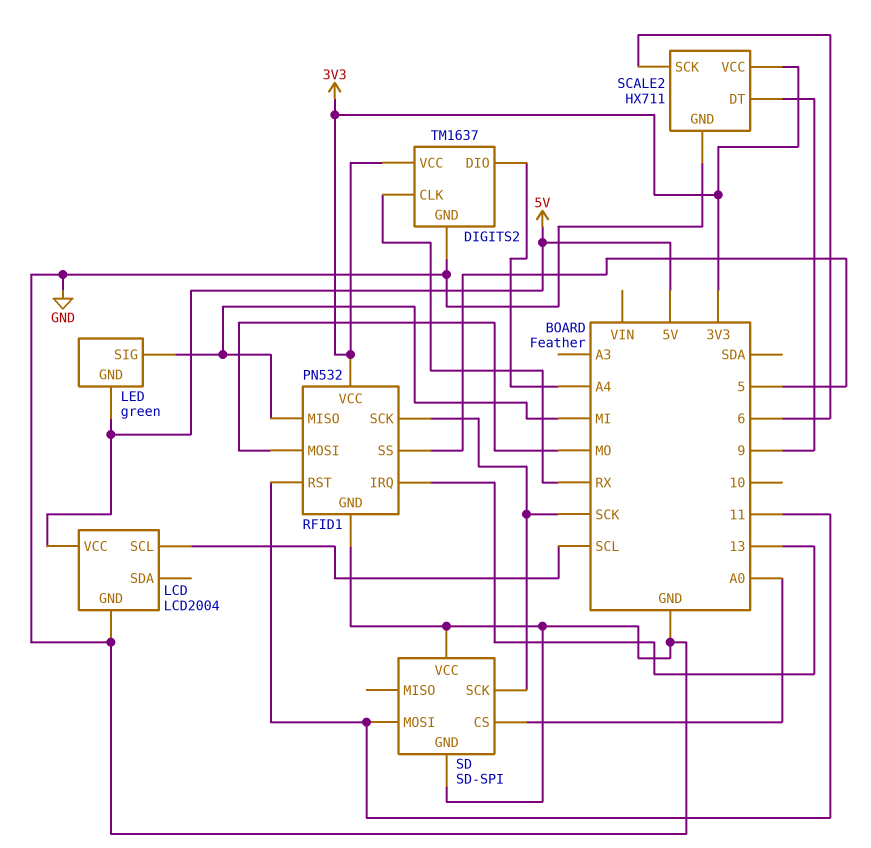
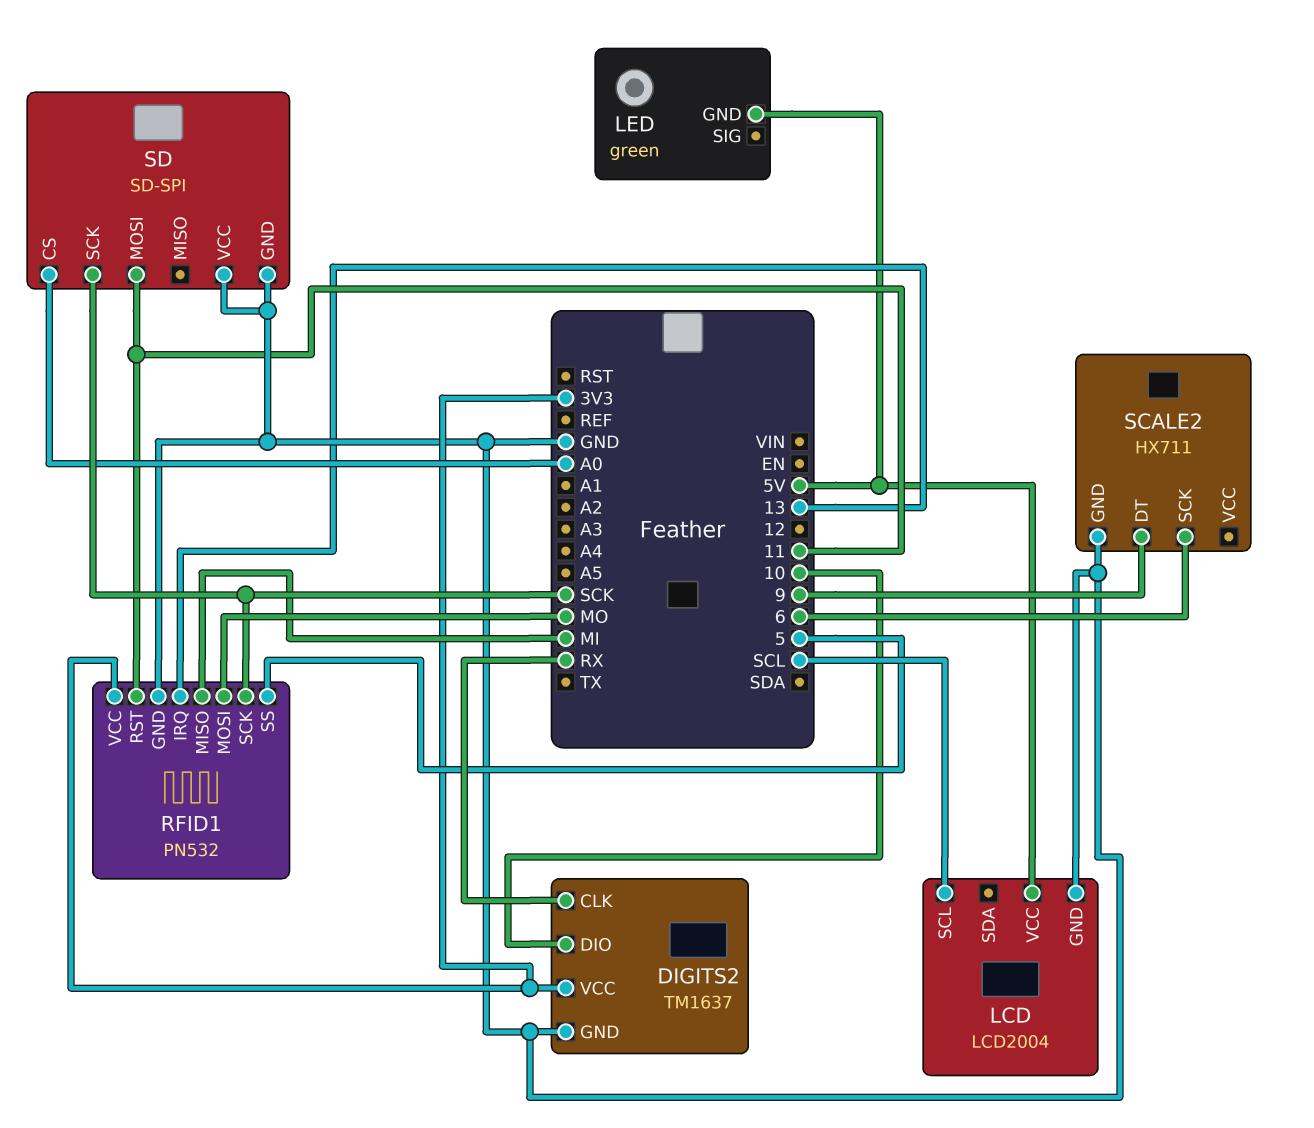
DIGITS2 pin DIO: A4 -> 10
LED pin SIG: MI -> none
SCALE2 pin VCC: 3V3 -> none

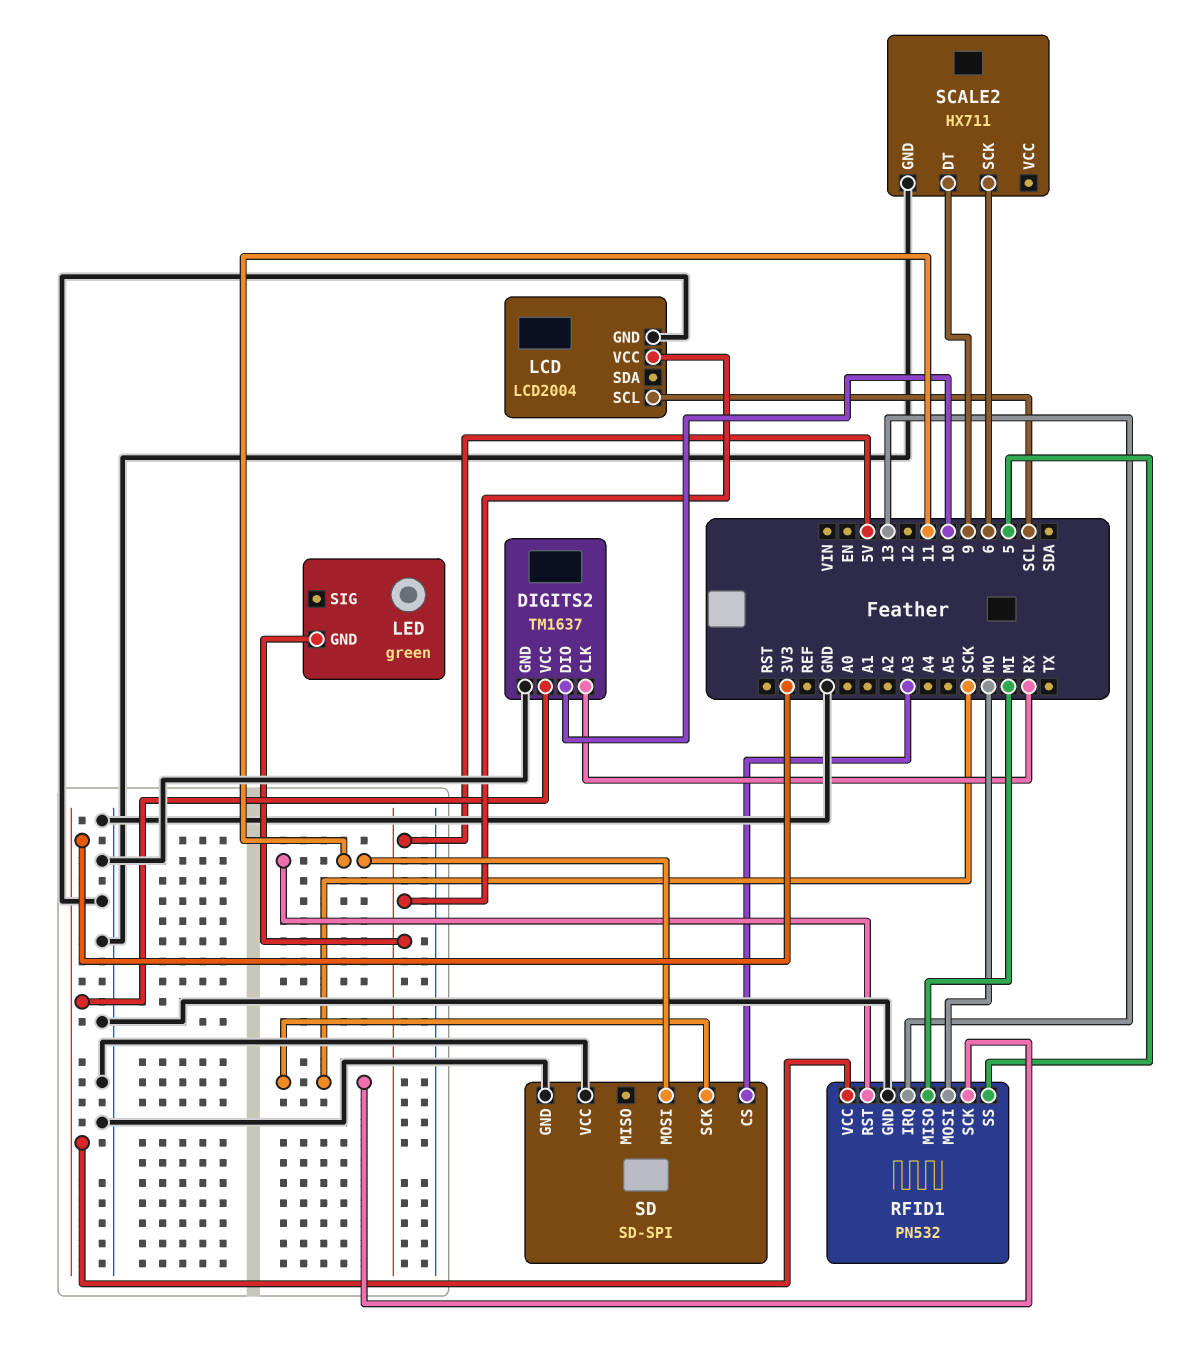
SD pin CS: A0 -> A3

